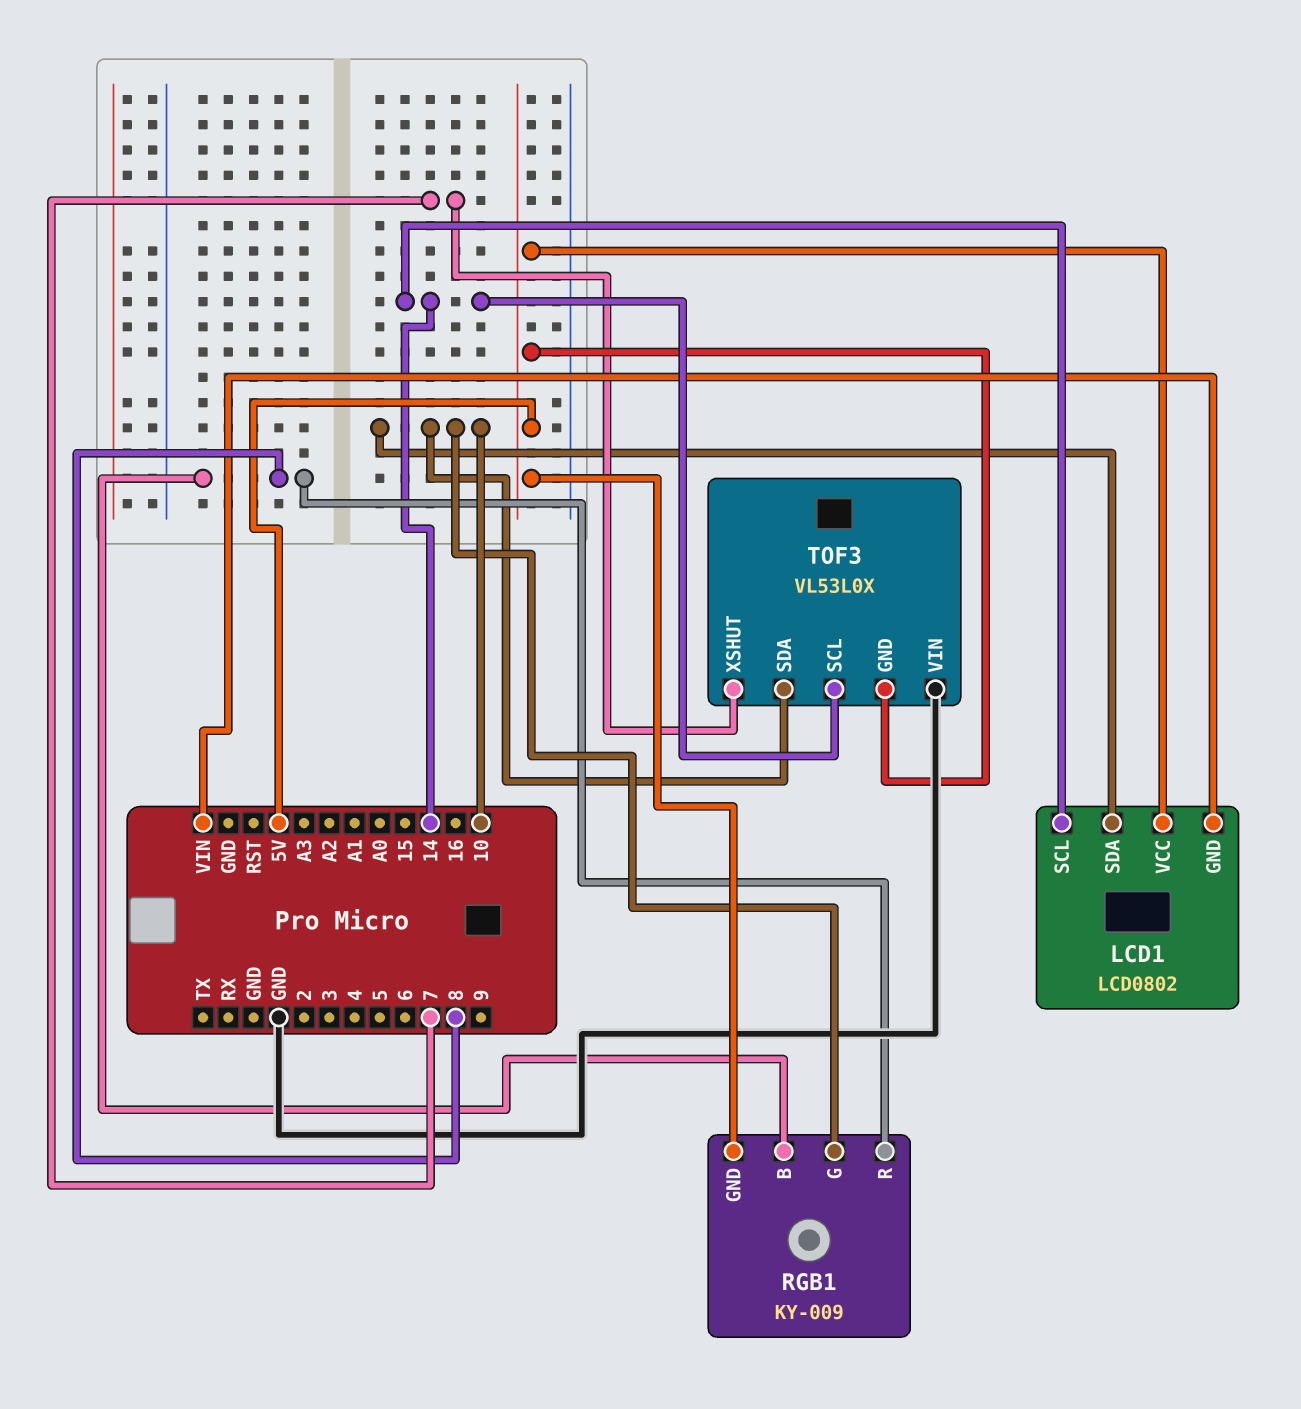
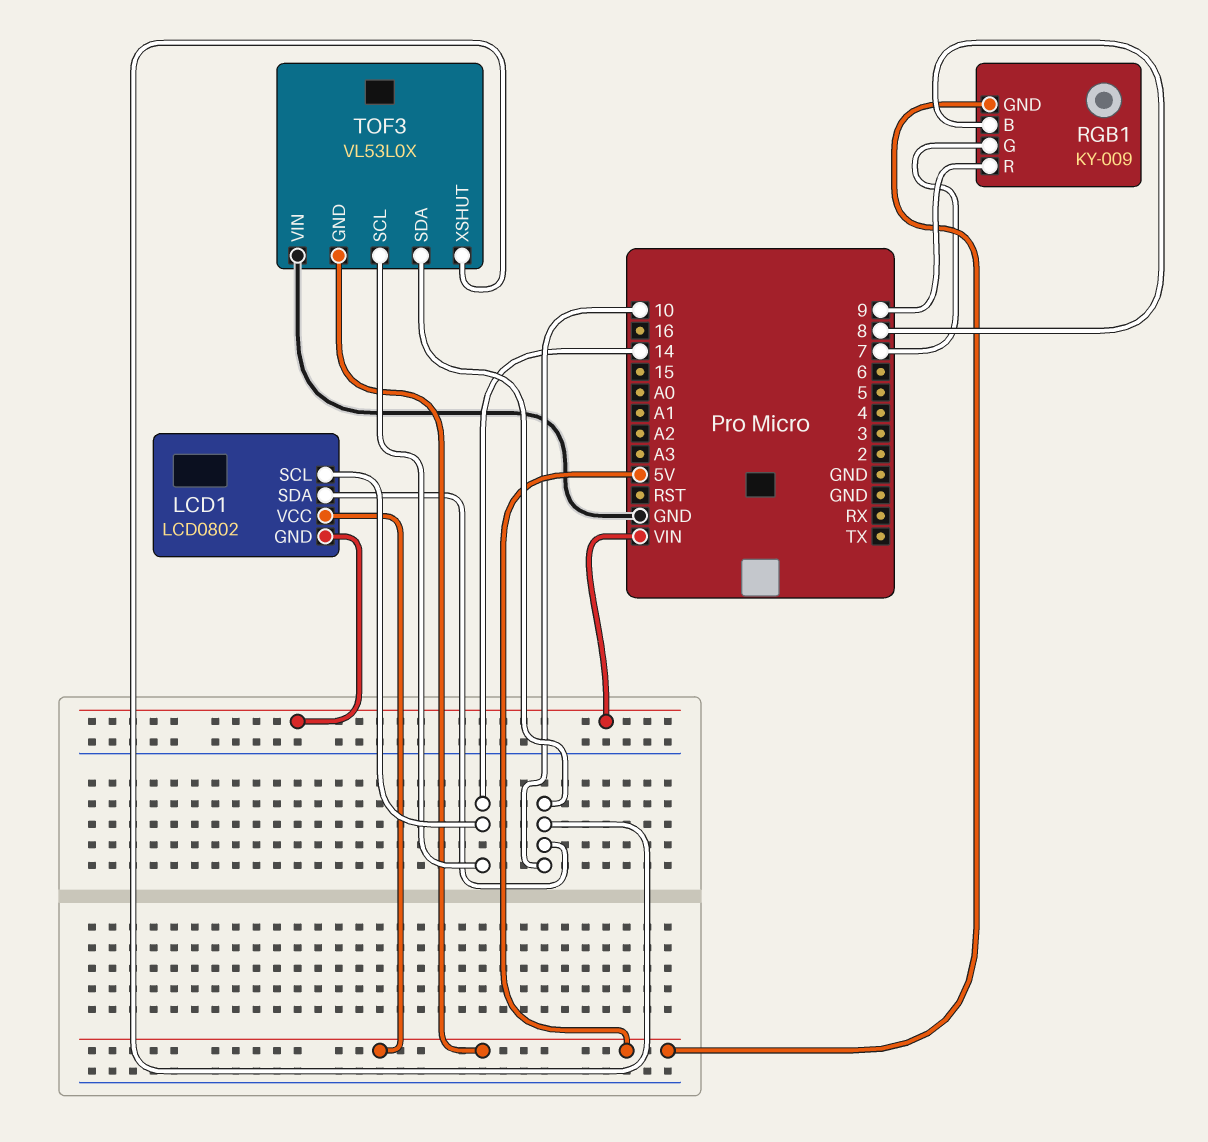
RGB1 pin G: 10 -> 7
RGB1 pin R: 8 -> 9
TOF3 pin XSHUT: 7 -> 10

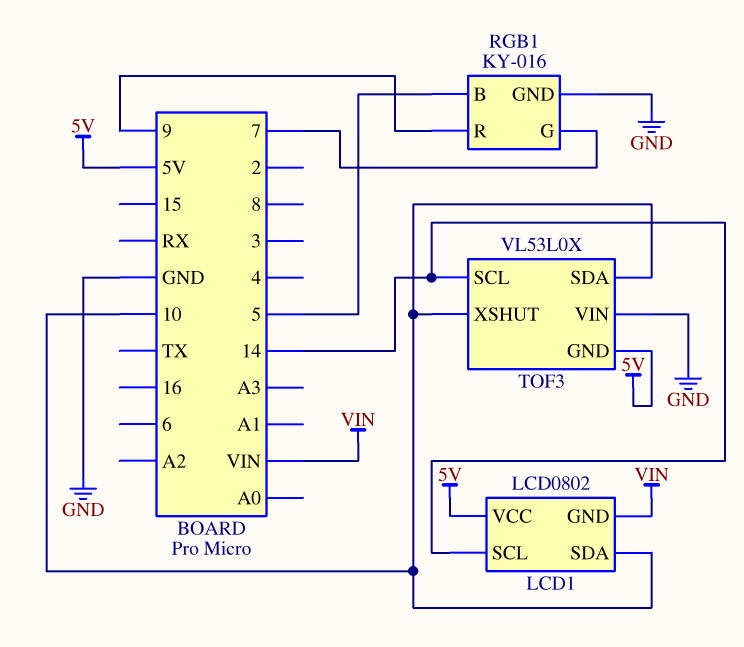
RGB1: KY-009 -> KY-016
RGB1 pin B: 8 -> 5
RGB1 pin GND: 5V -> GND

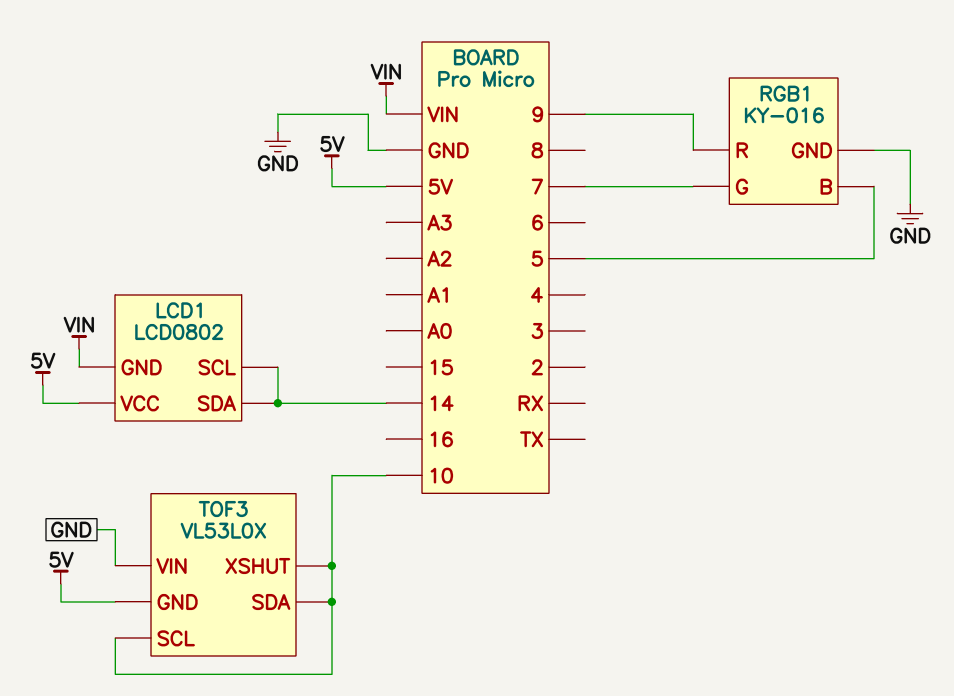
LCD1 pin SDA: 10 -> 14
TOF3 pin SCL: 14 -> 10

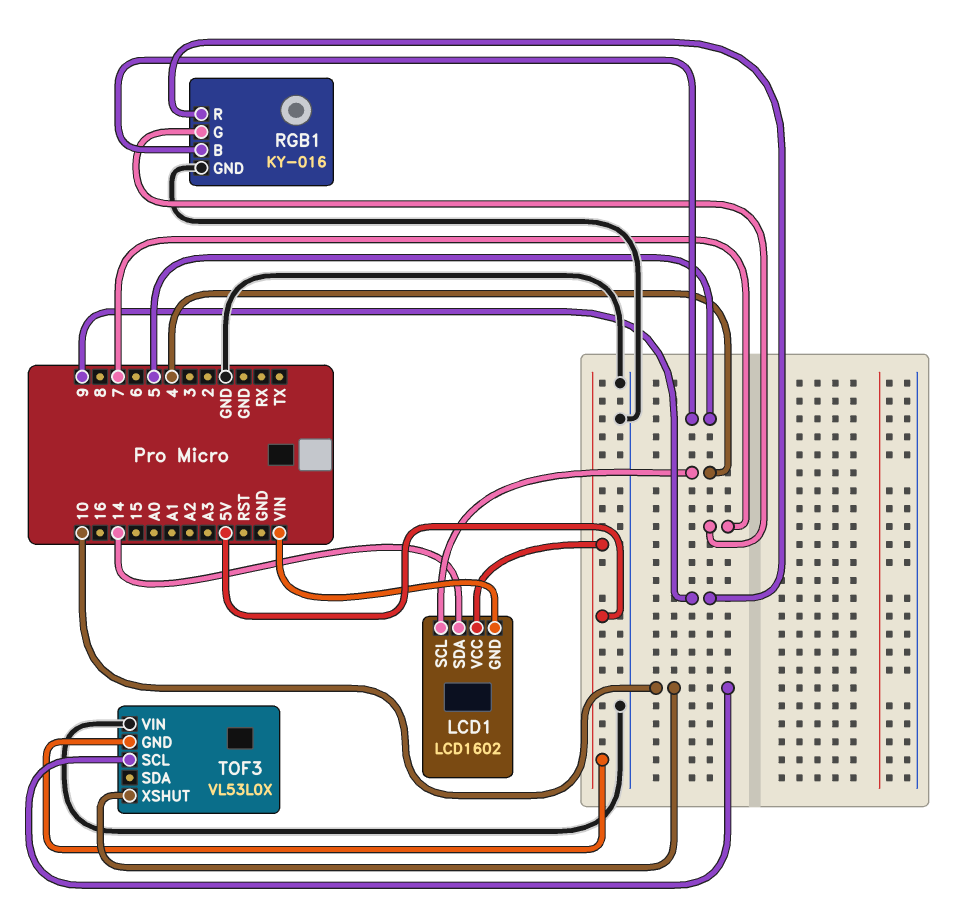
LCD1: LCD0802 -> LCD1602
LCD1 pin SCL: 14 -> 4
TOF3 pin SDA: 10 -> none

